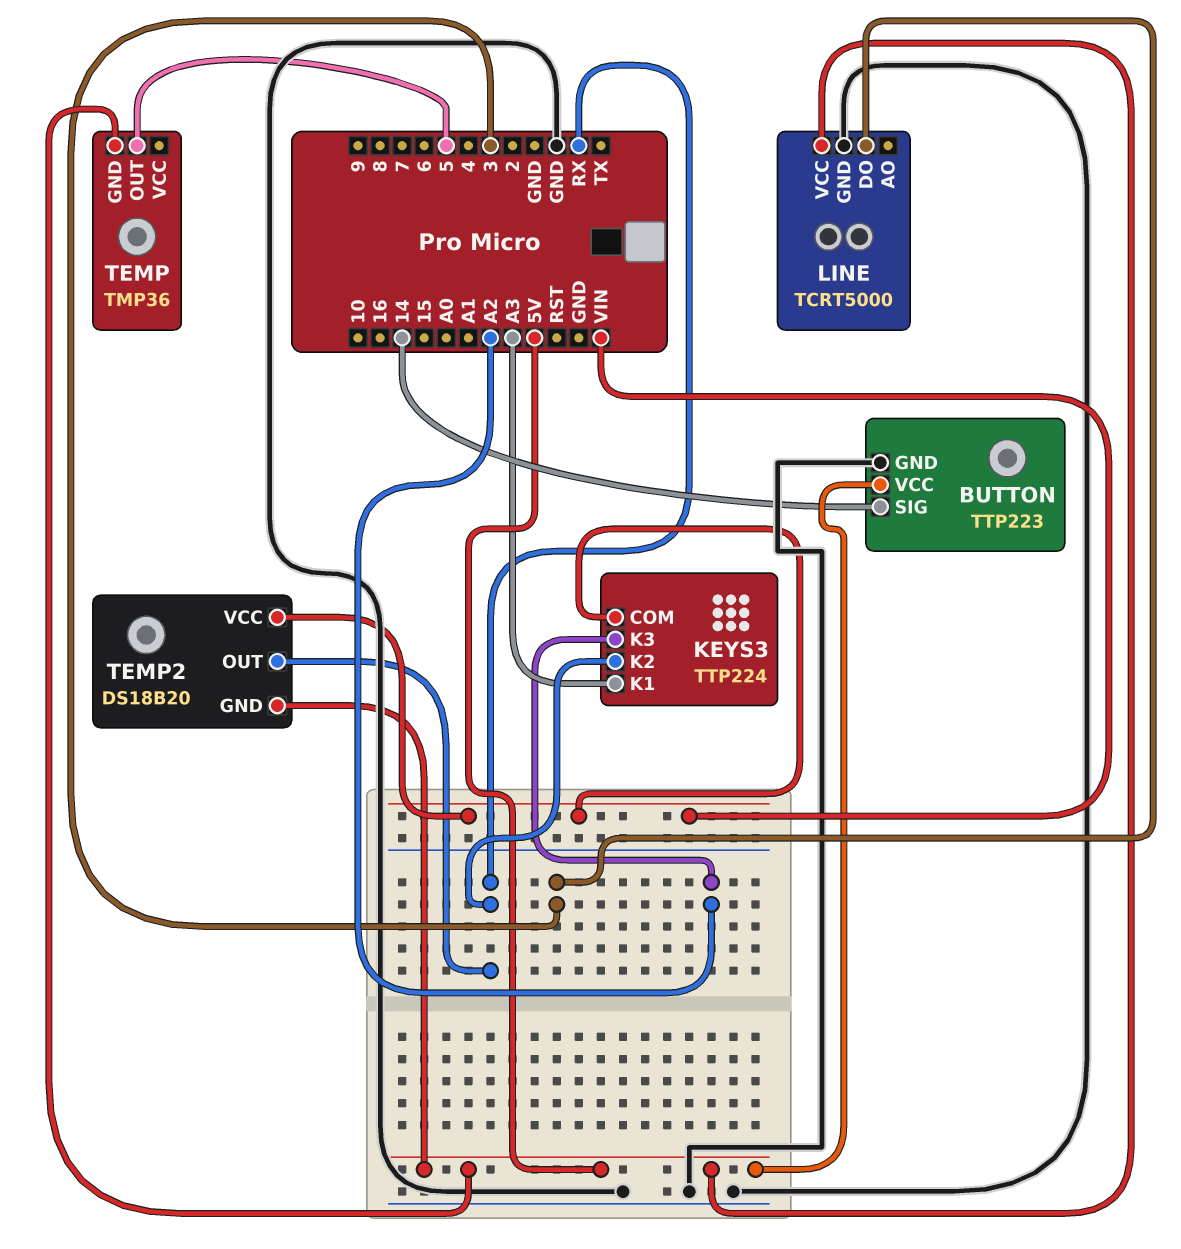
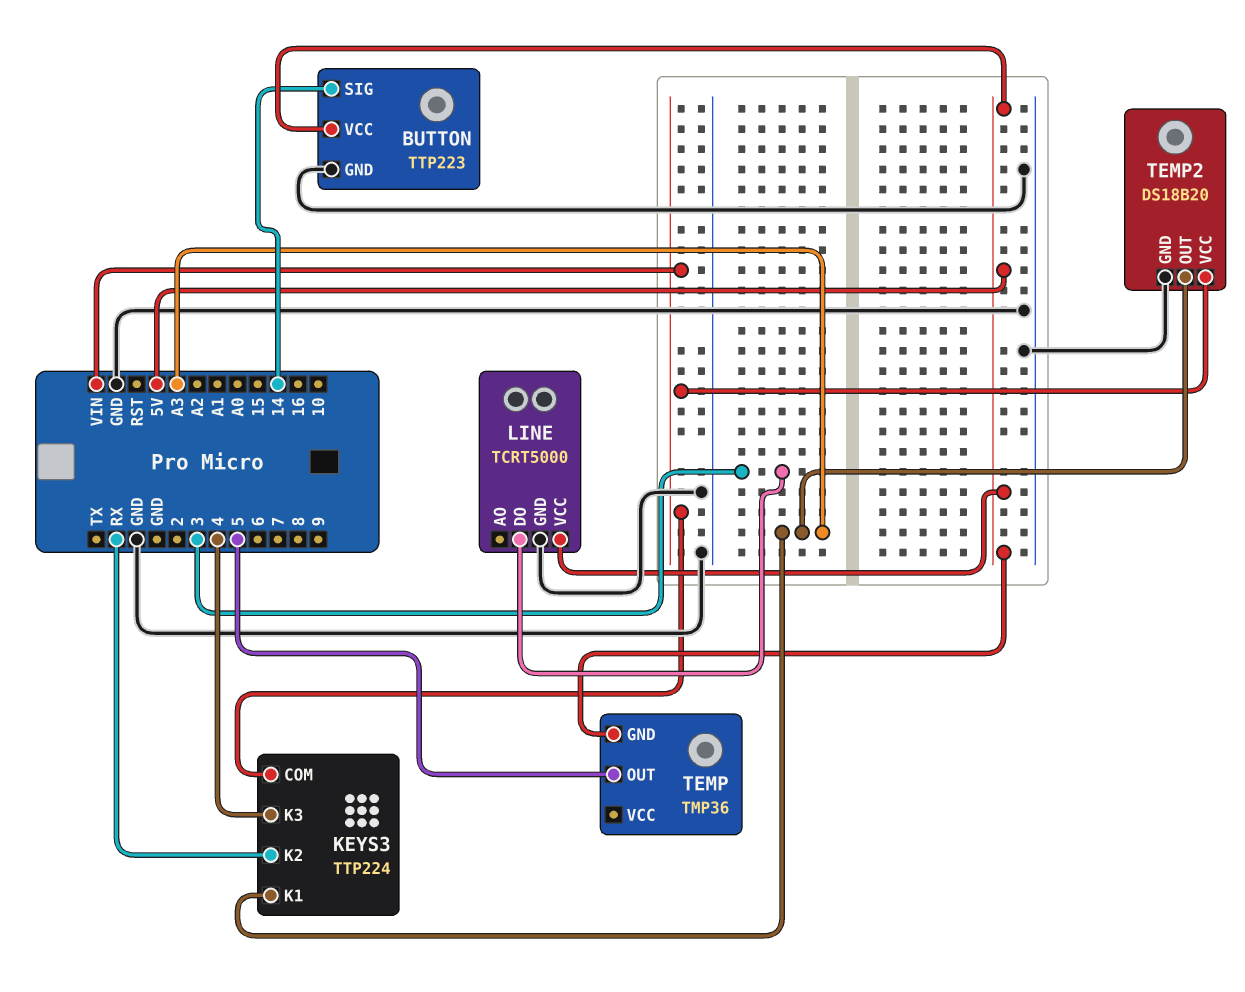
KEYS3 pin K3: A2 -> 4
TEMP2 pin GND: 5V -> GND
TEMP2 pin OUT: RX -> A3

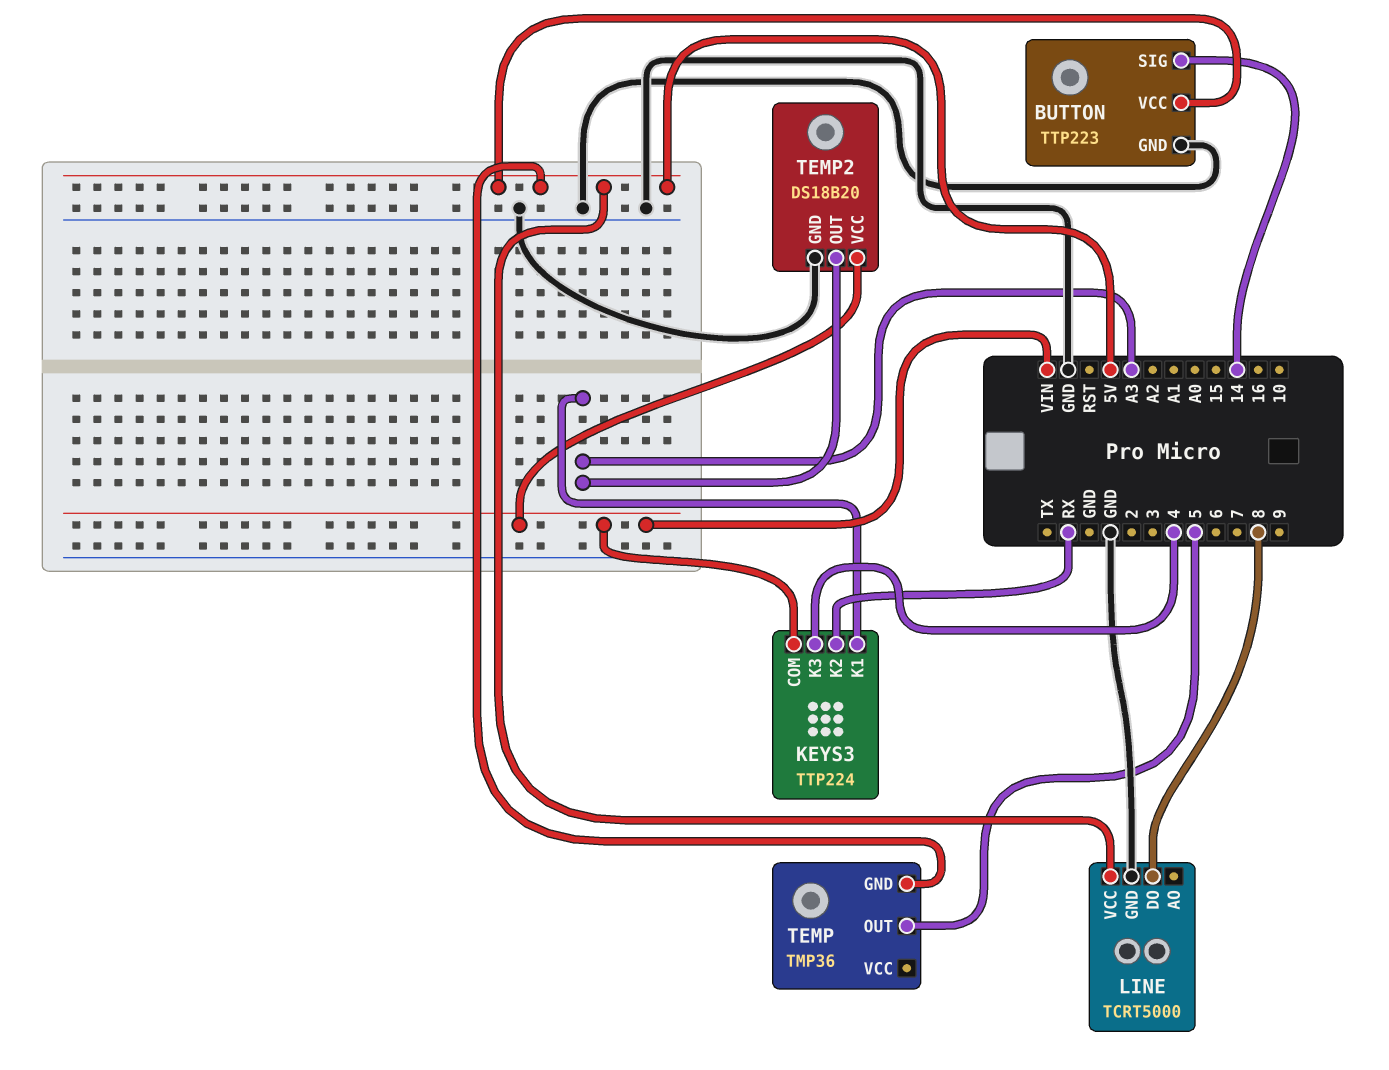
LINE pin DO: 3 -> 8

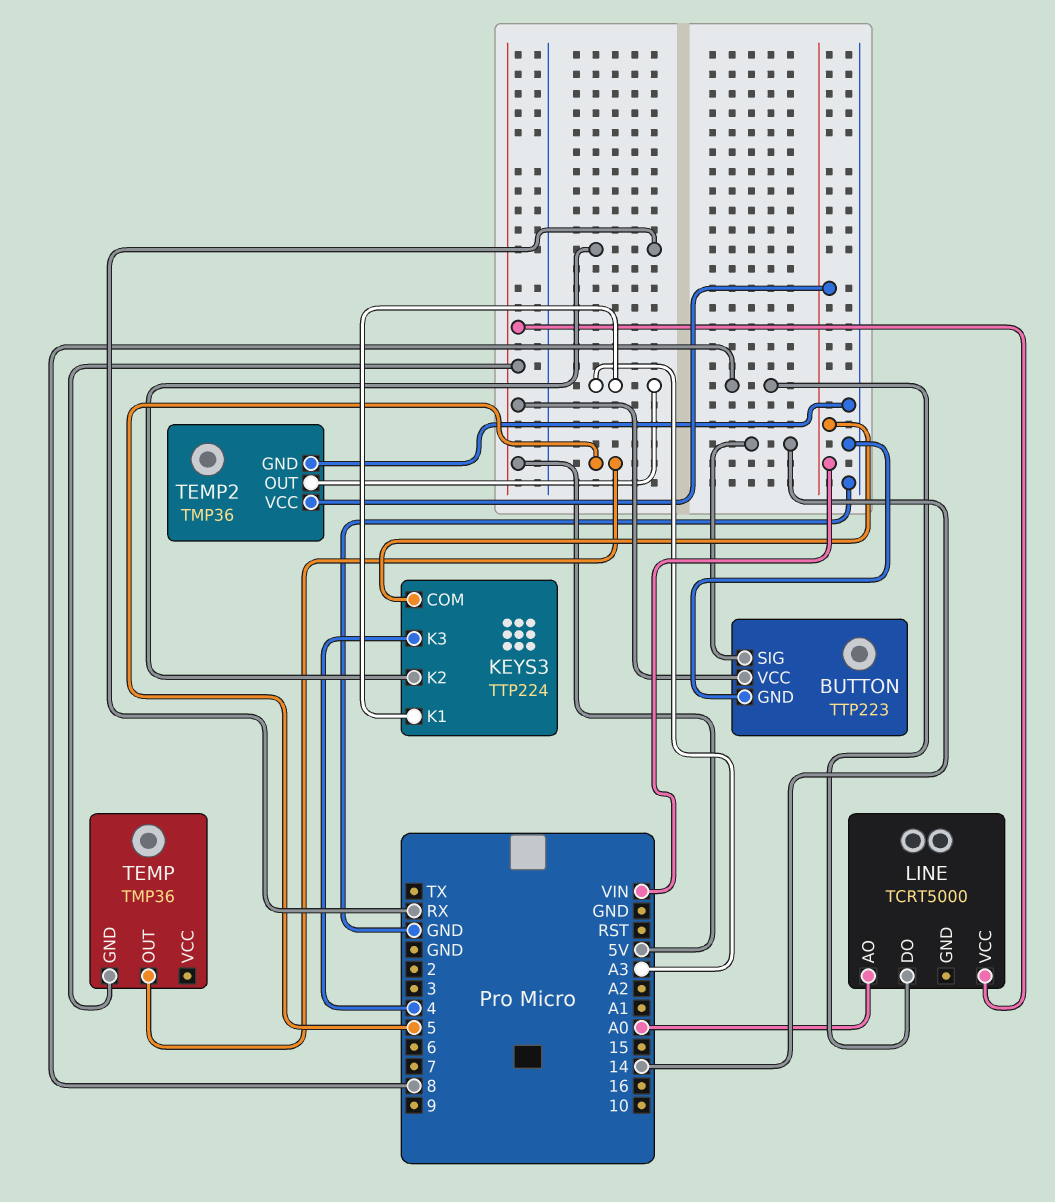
LINE pin AO: none -> A0
LINE pin GND: GND -> none
TEMP2: DS18B20 -> TMP36

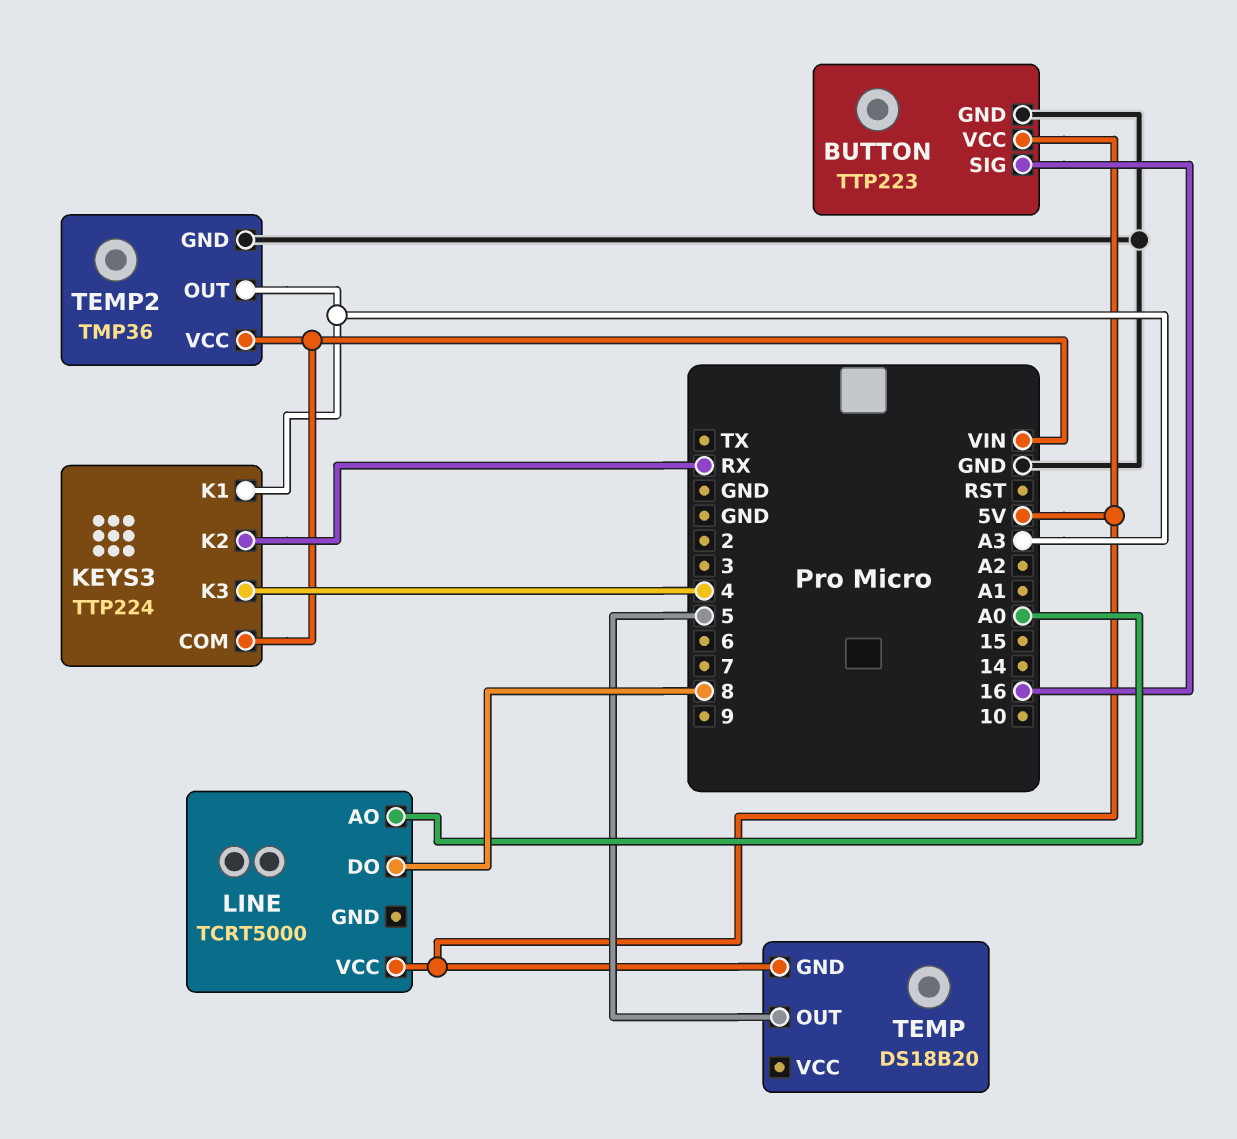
BUTTON pin SIG: 14 -> 16
TEMP: TMP36 -> DS18B20

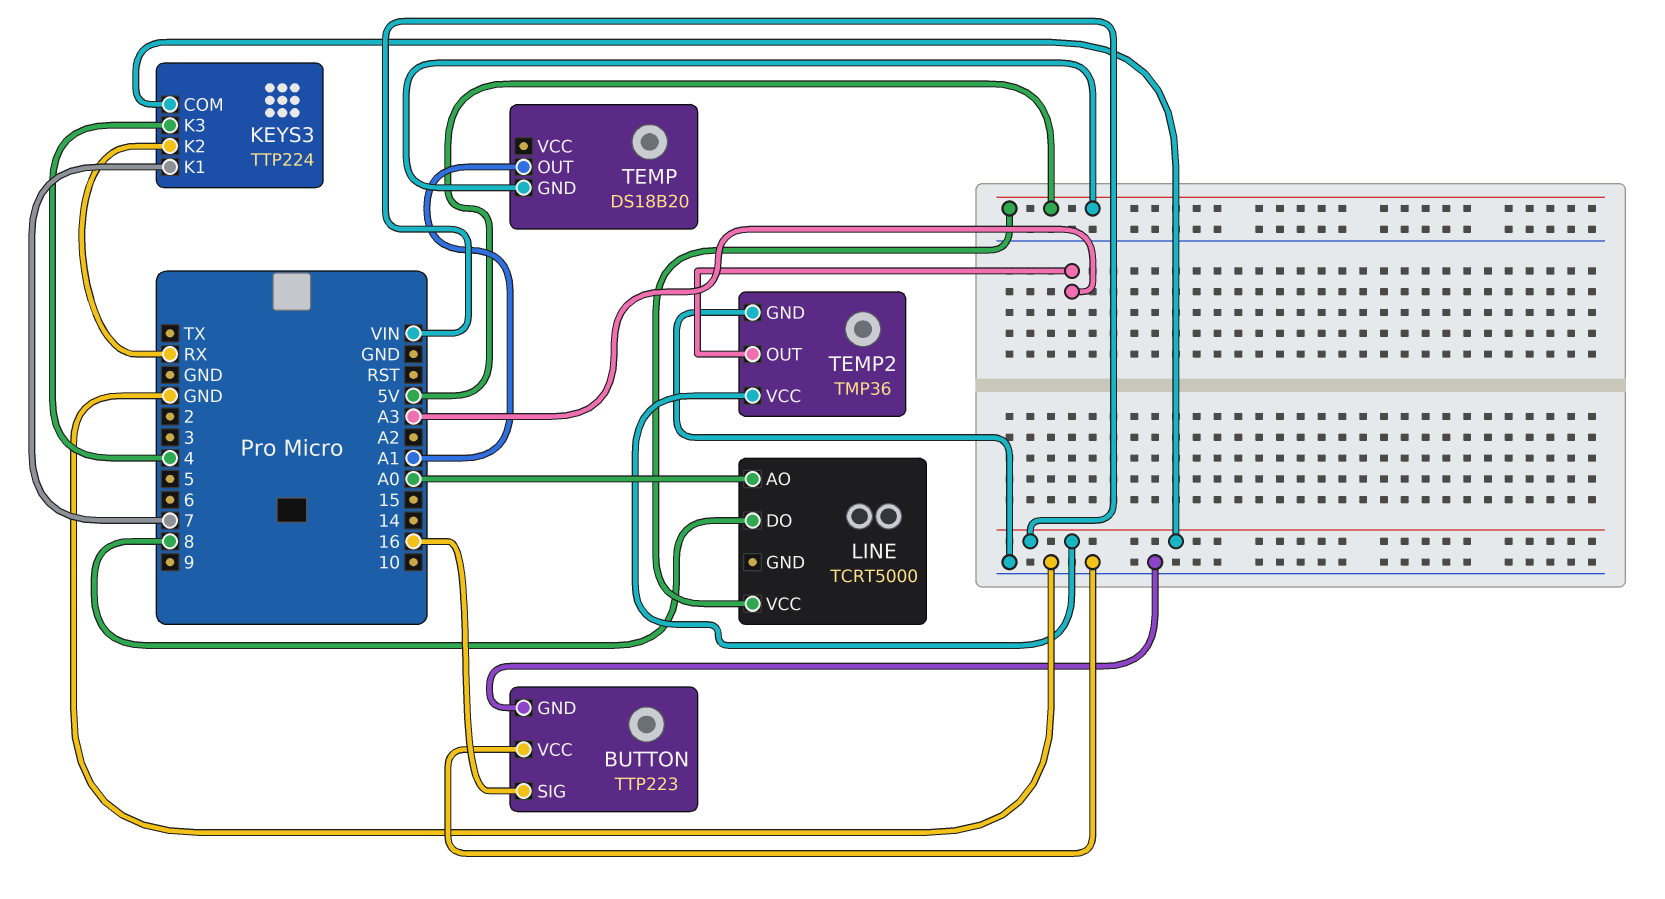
BUTTON pin VCC: 5V -> GND
KEYS3 pin K1: A3 -> 7
TEMP pin OUT: 5 -> A1

